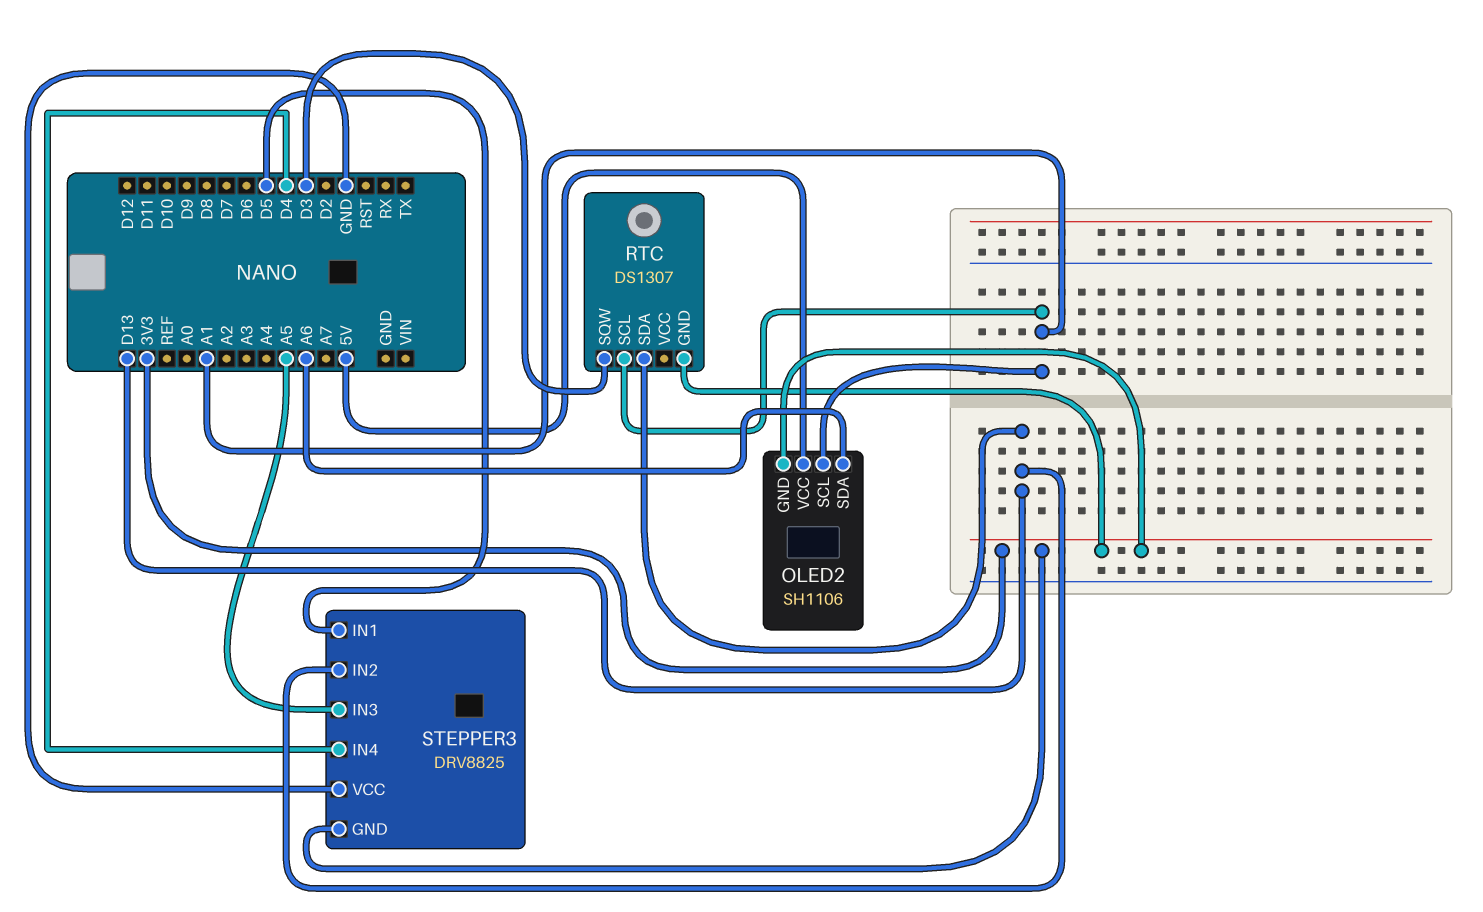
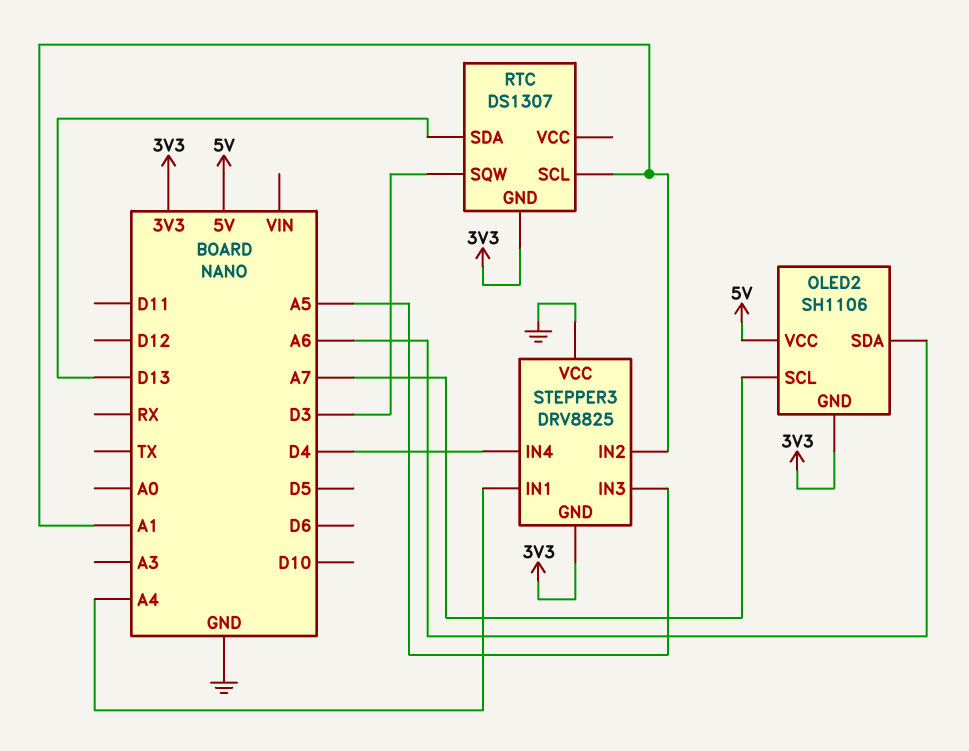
OLED2 pin SCL: A1 -> A7
STEPPER3 pin IN1: D5 -> A4
STEPPER3 pin IN2: D13 -> A1

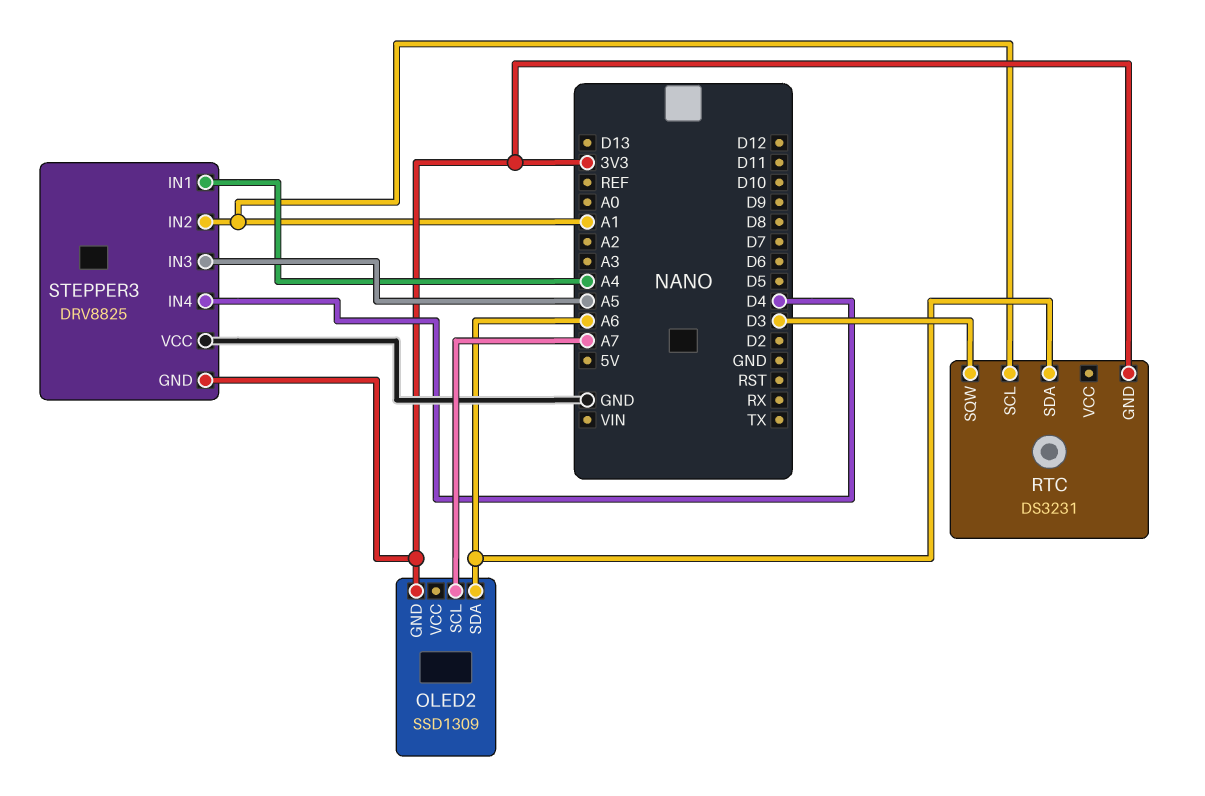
OLED2: SH1106 -> SSD1309
OLED2 pin VCC: 5V -> none
RTC: DS1307 -> DS3231
RTC pin SDA: D13 -> A6

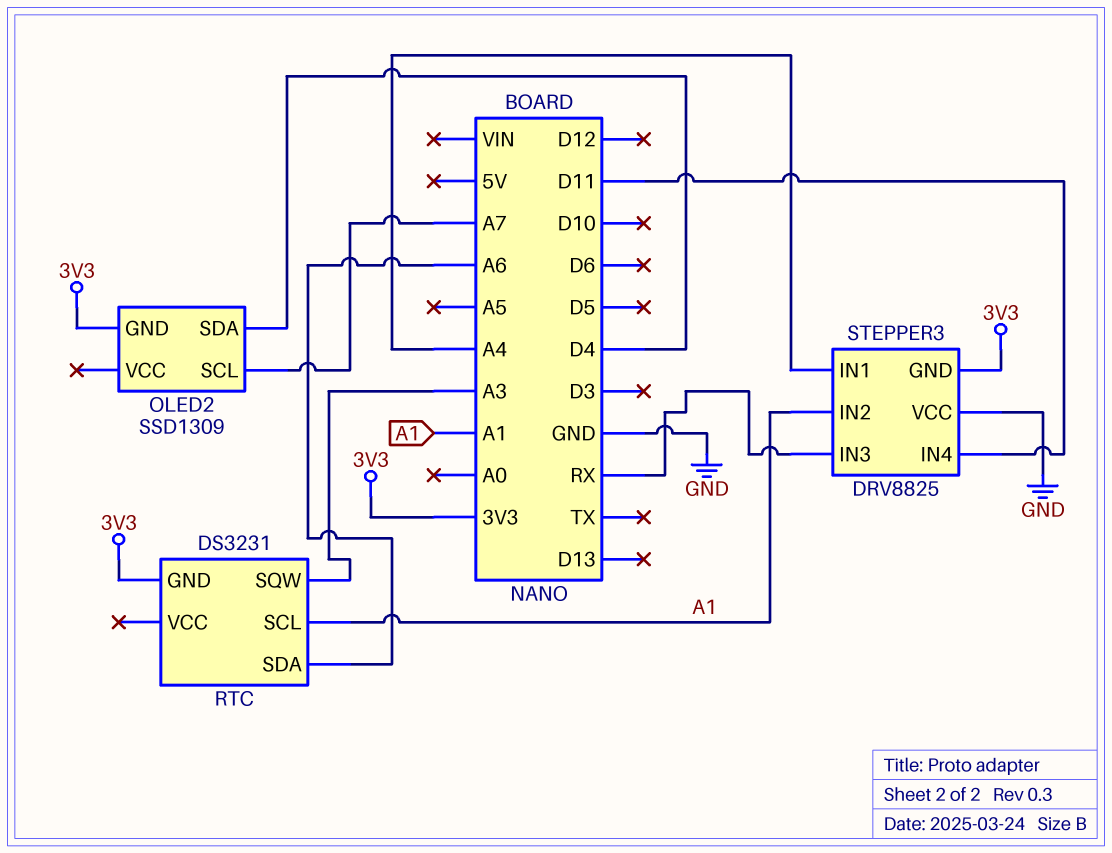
OLED2 pin SDA: A6 -> D4
RTC pin SQW: D3 -> A3
STEPPER3 pin IN3: A5 -> RX
STEPPER3 pin IN4: D4 -> D11

